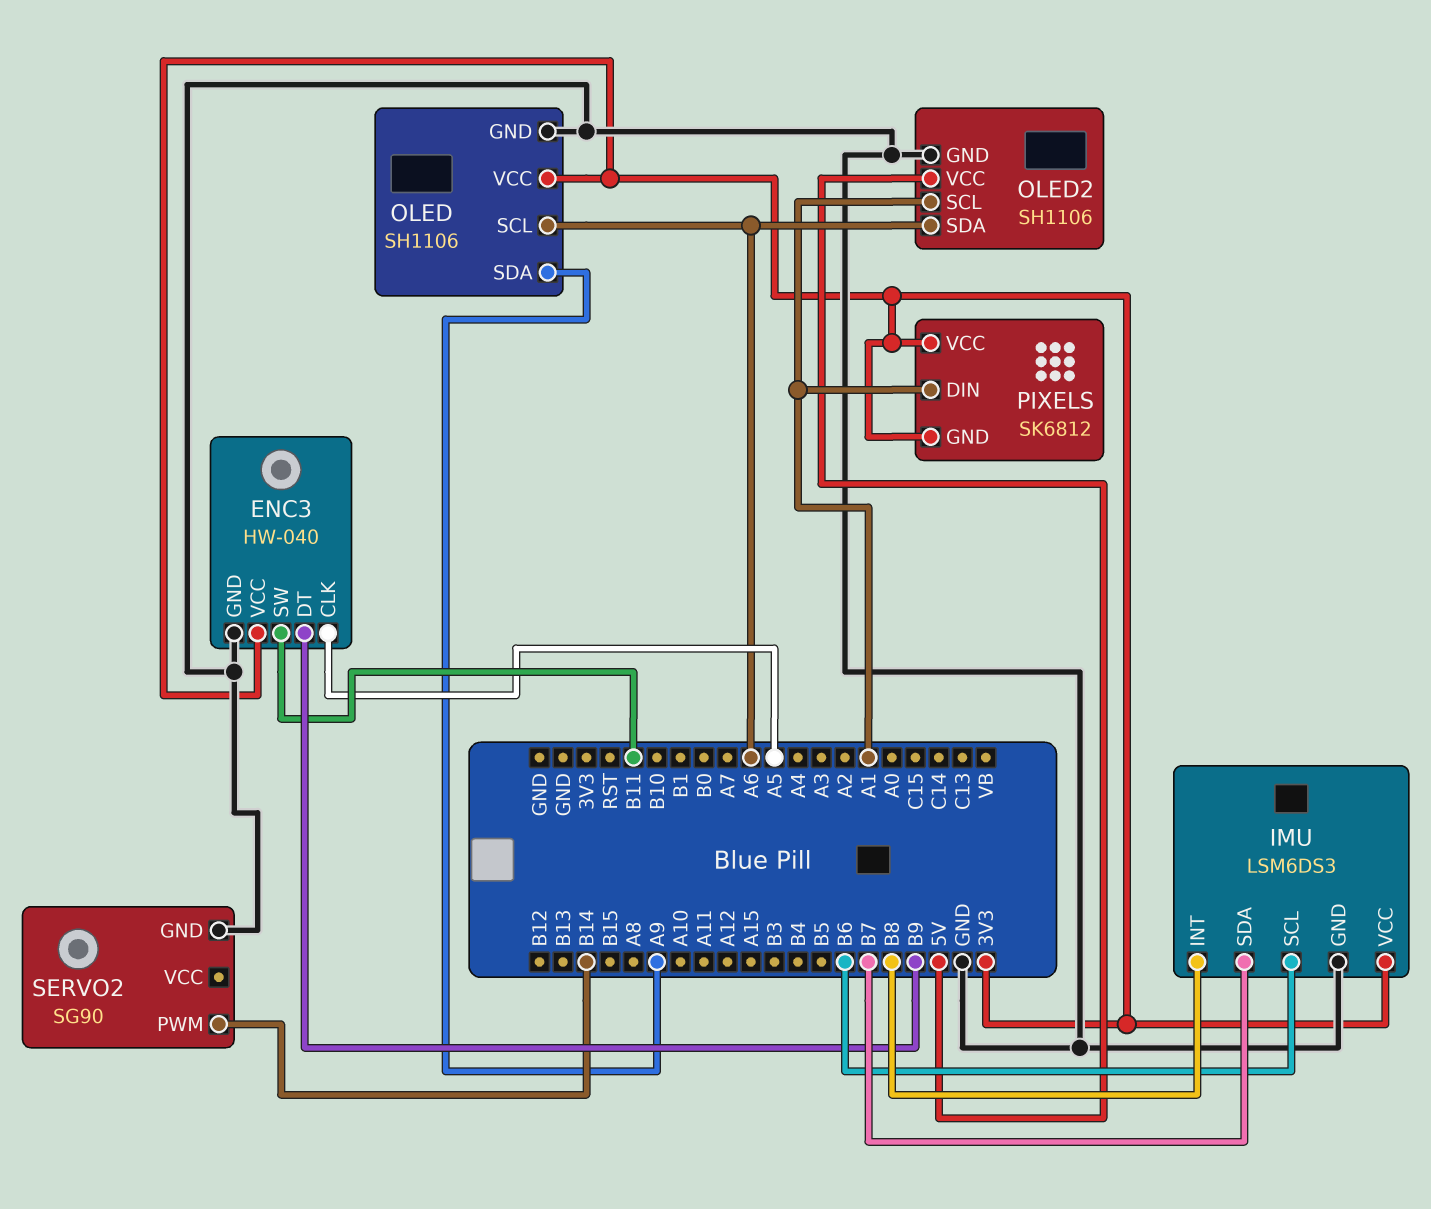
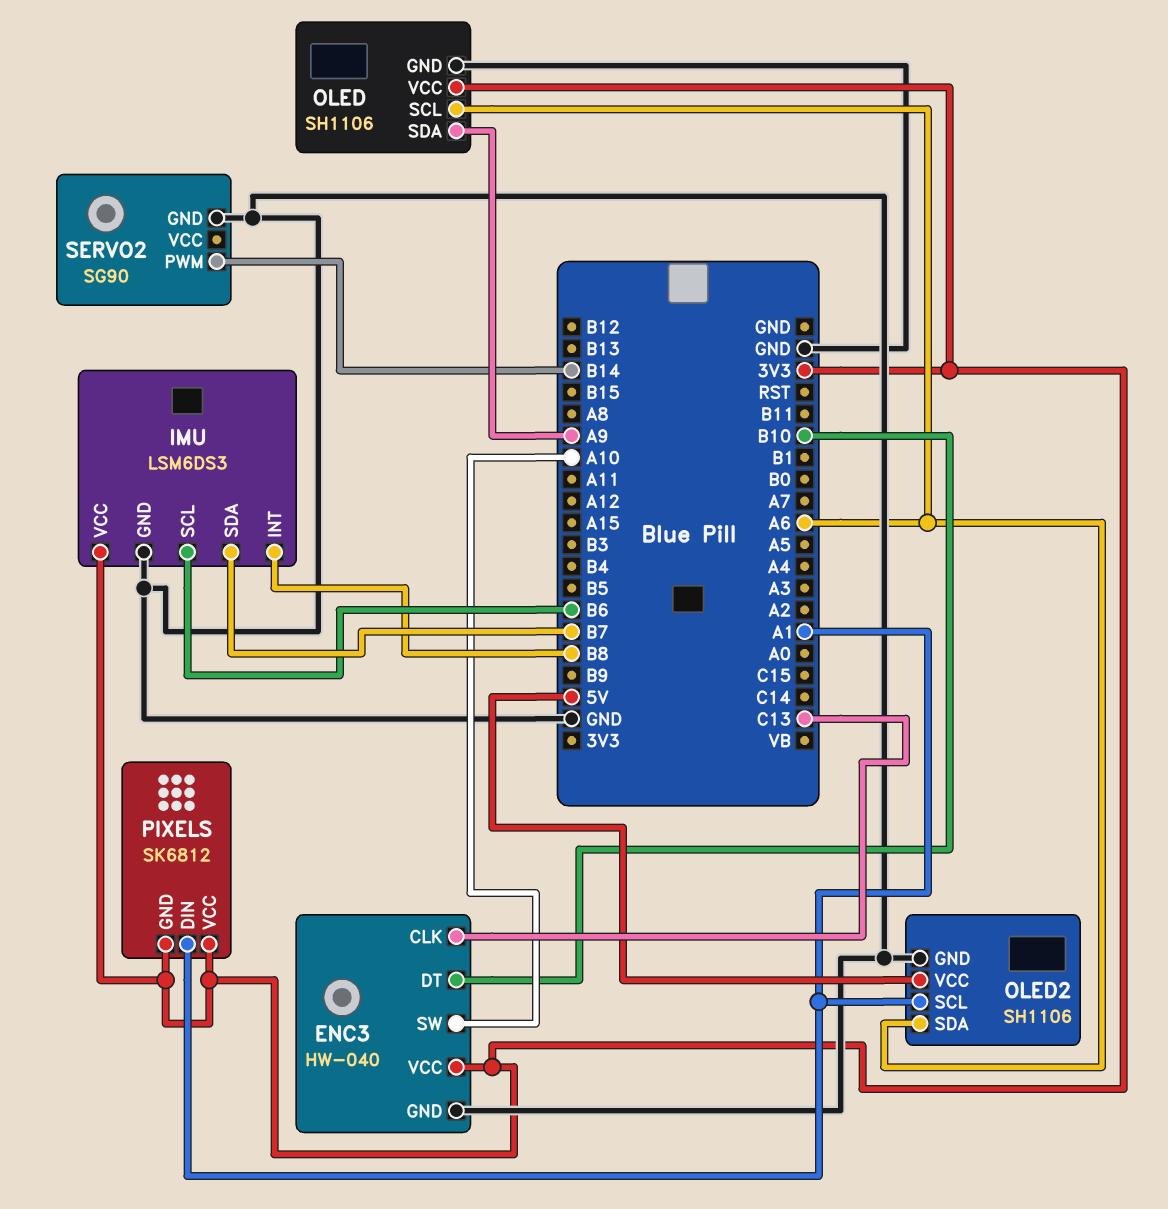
ENC3 pin CLK: A5 -> C13
ENC3 pin DT: B9 -> B10
ENC3 pin SW: B11 -> A10

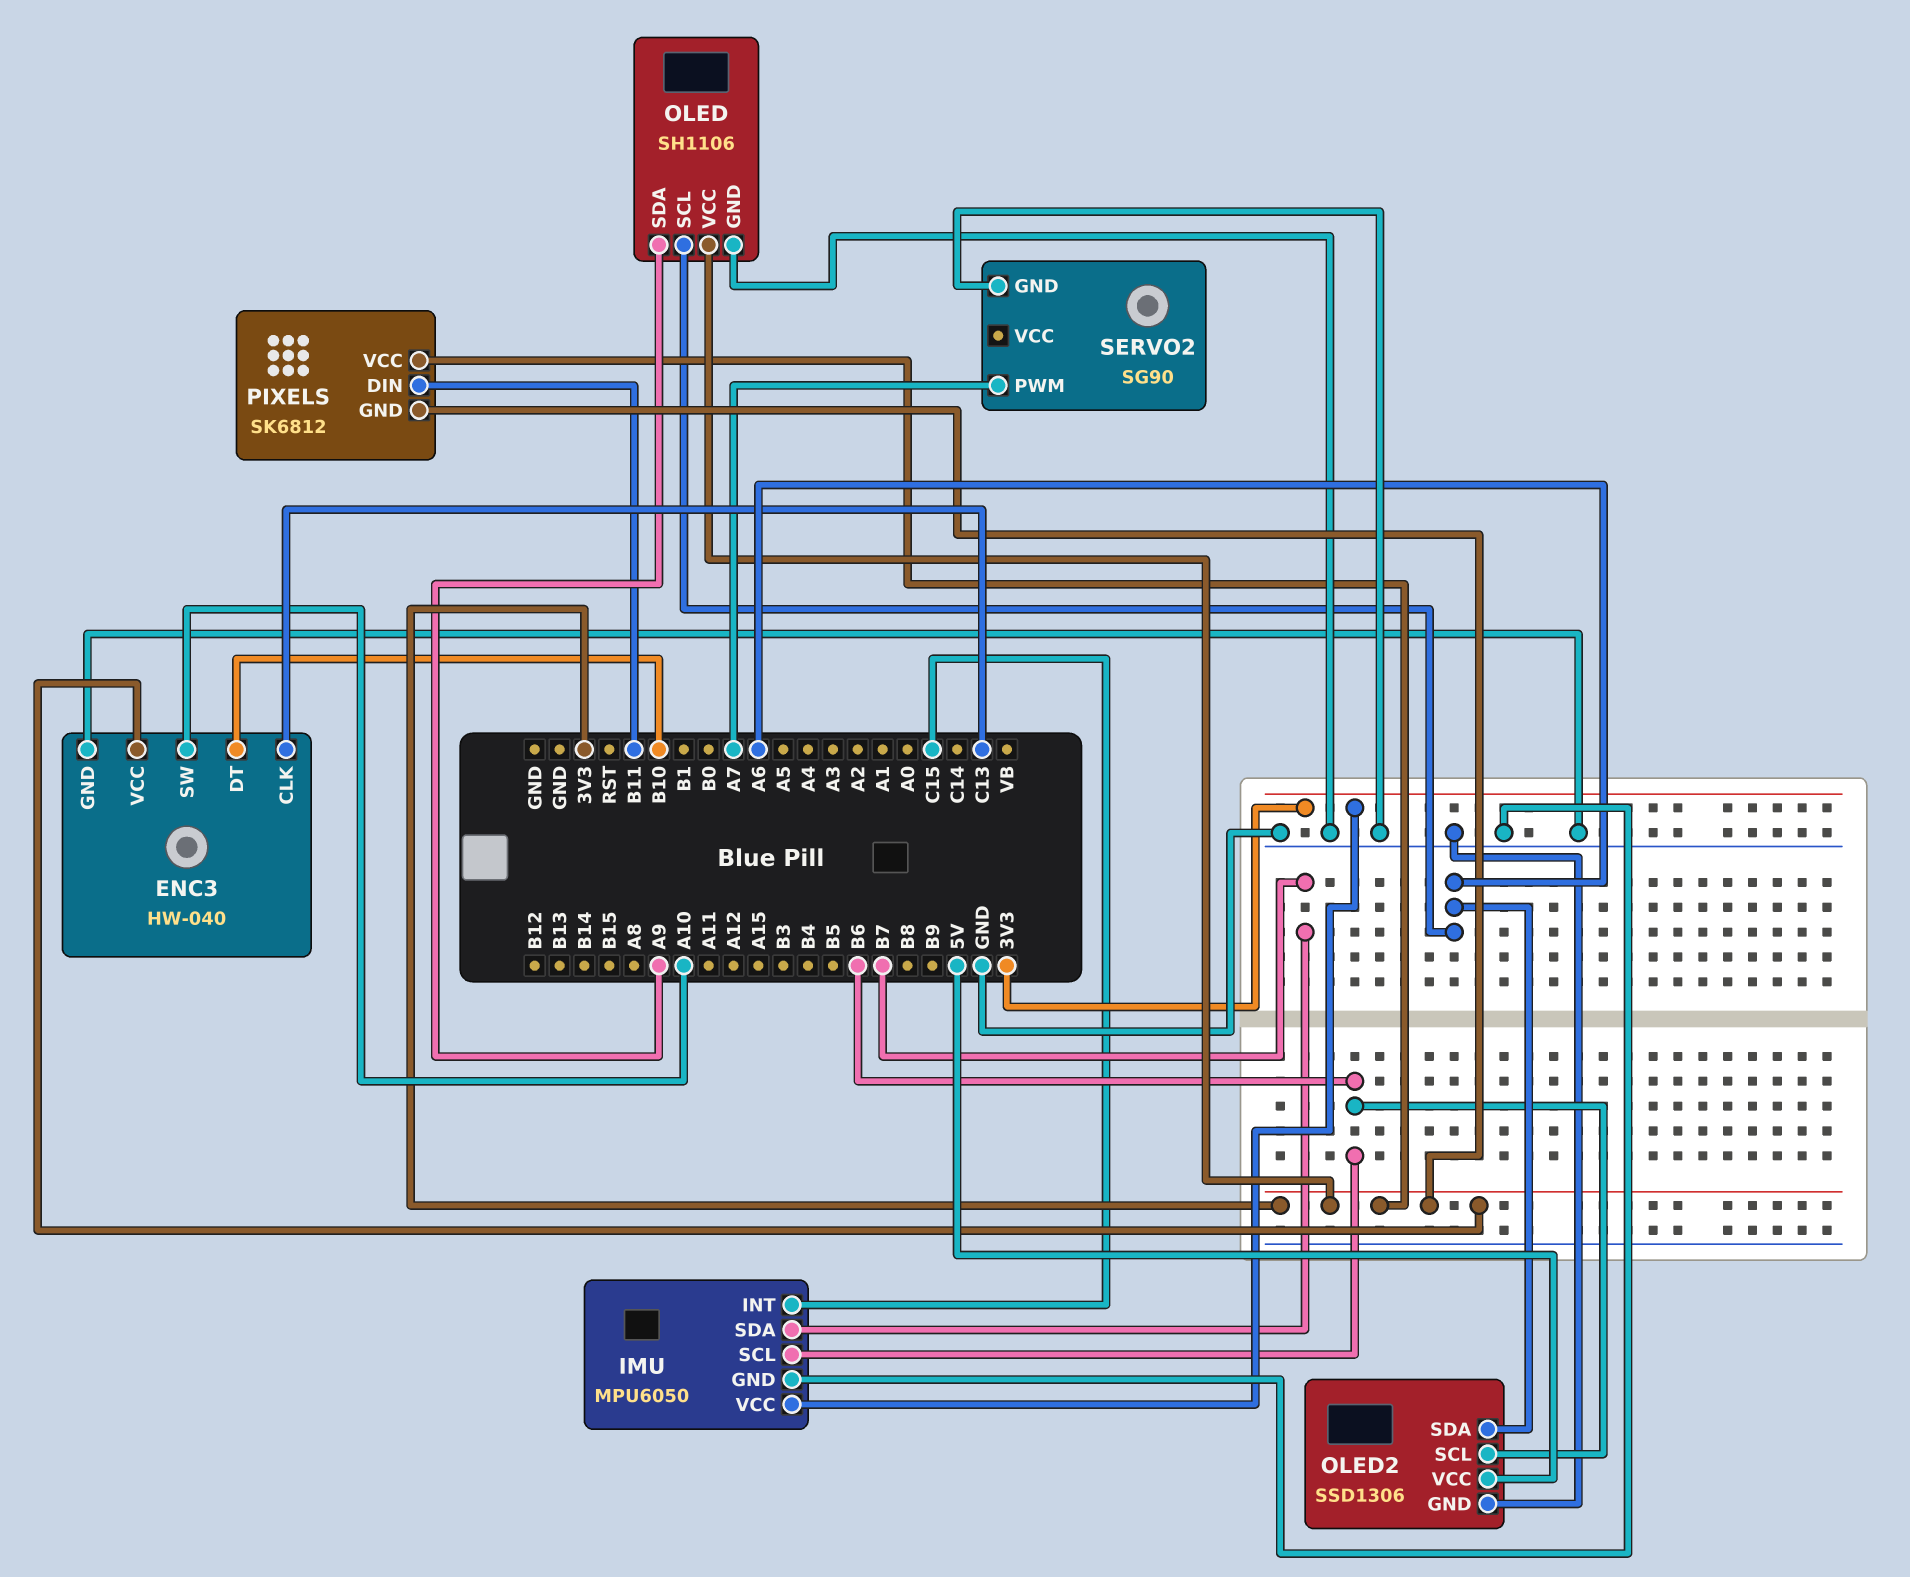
IMU: LSM6DS3 -> MPU6050
IMU pin INT: B8 -> C15
OLED2: SH1106 -> SSD1306
OLED2 pin SCL: A1 -> B6
PIXELS pin DIN: A1 -> B11
SERVO2 pin PWM: B14 -> A7

